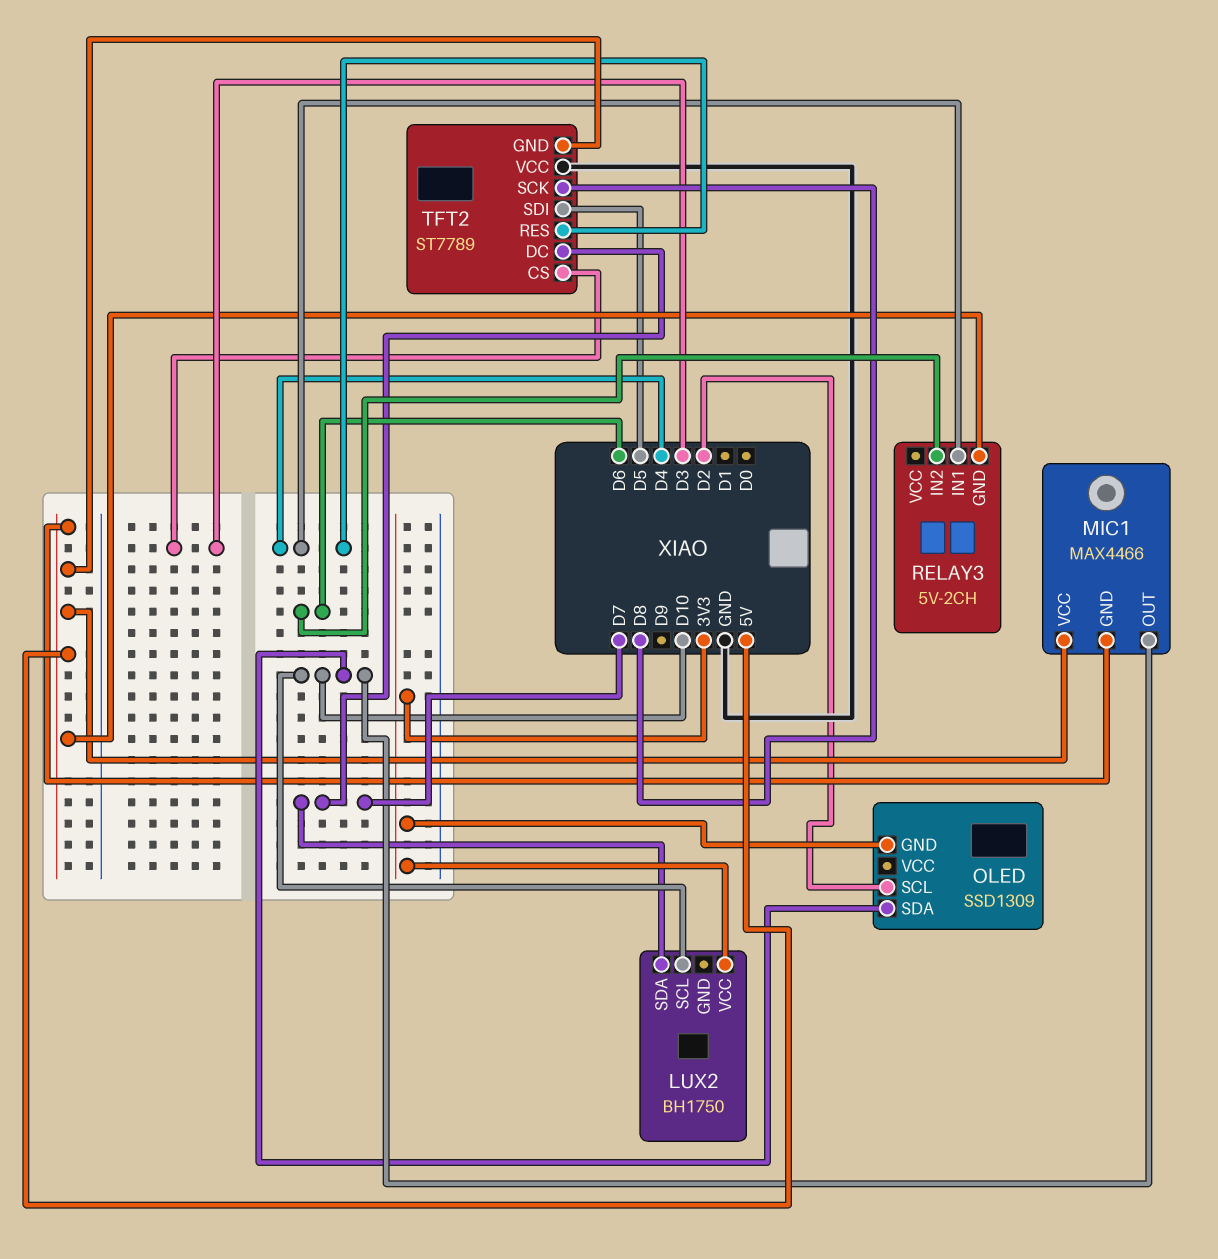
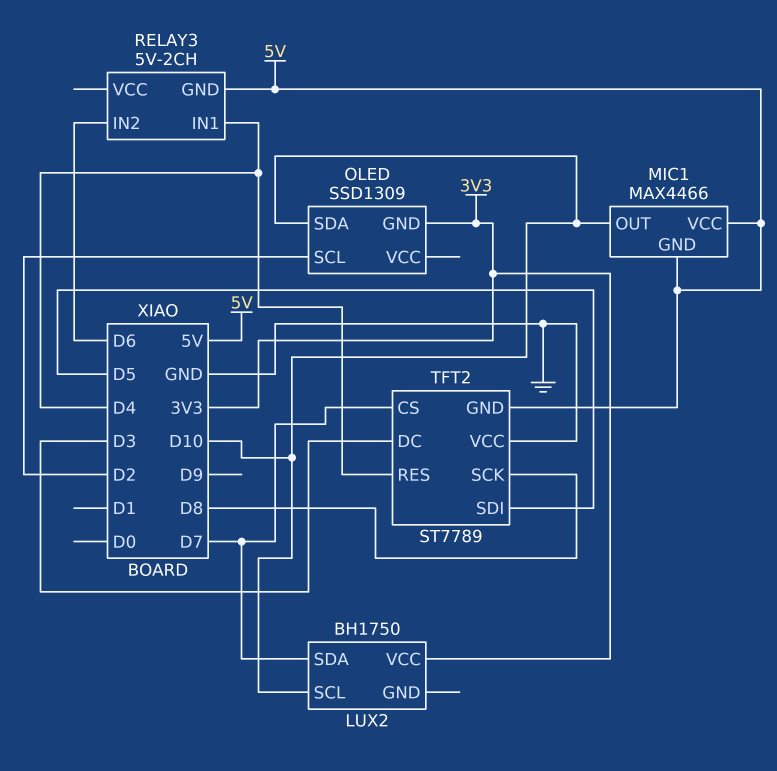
TFT2 pin CS: D3 -> D7
TFT2 pin DC: D7 -> D3

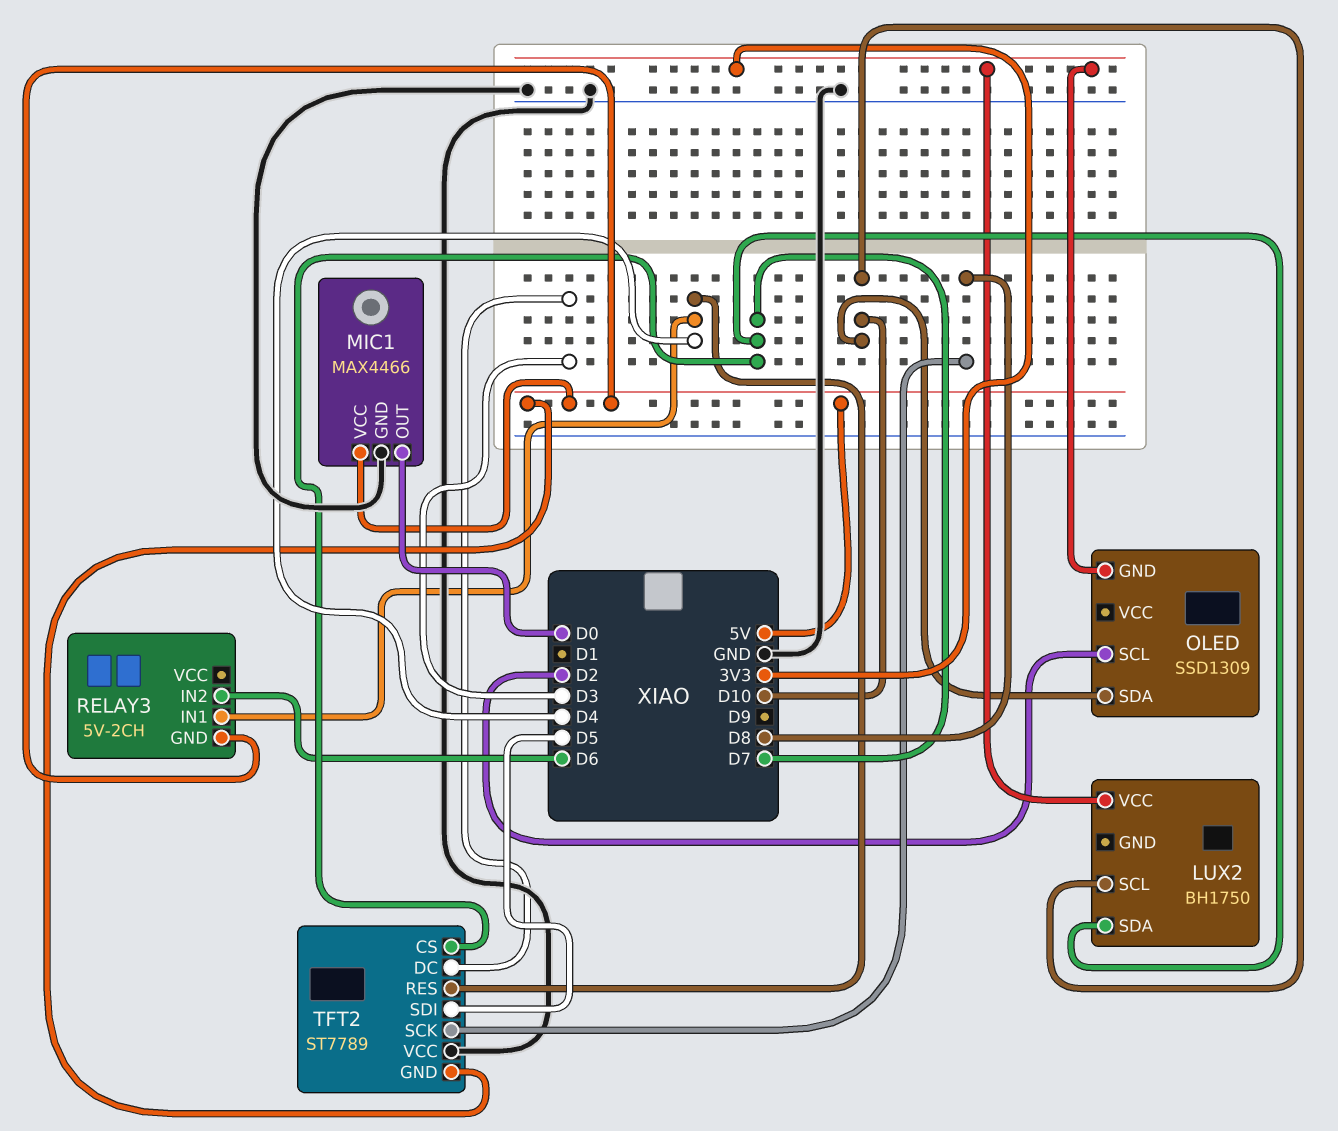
MIC1 pin GND: 5V -> GND
MIC1 pin OUT: D10 -> D0

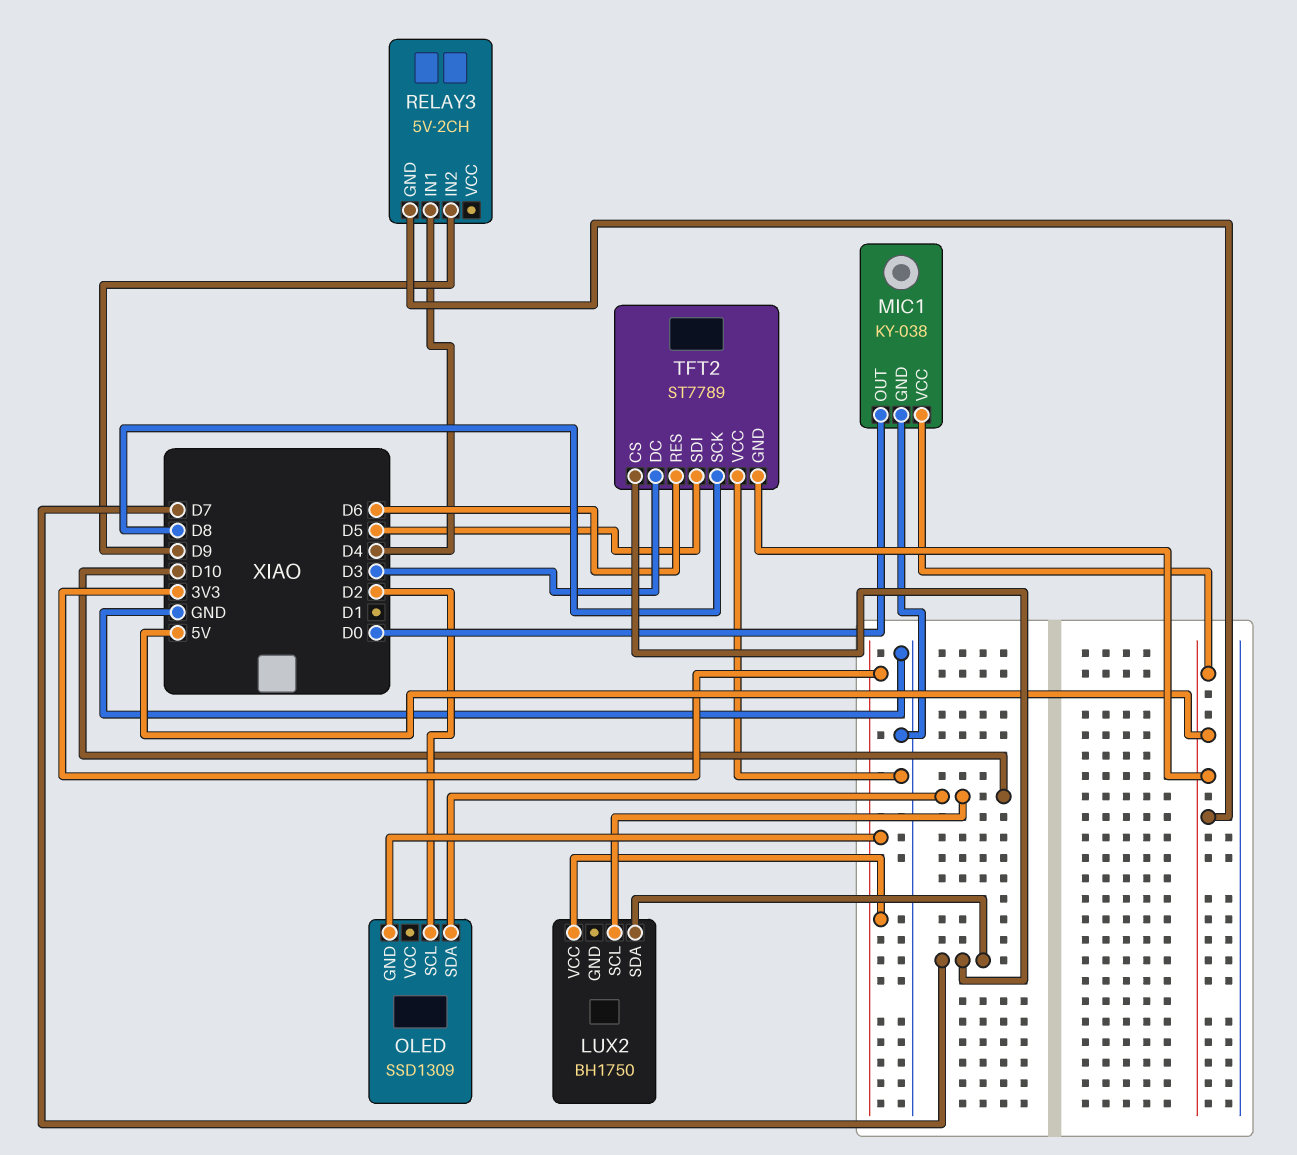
MIC1: MAX4466 -> KY-038
RELAY3 pin IN2: D6 -> D9
TFT2 pin RES: D4 -> D6

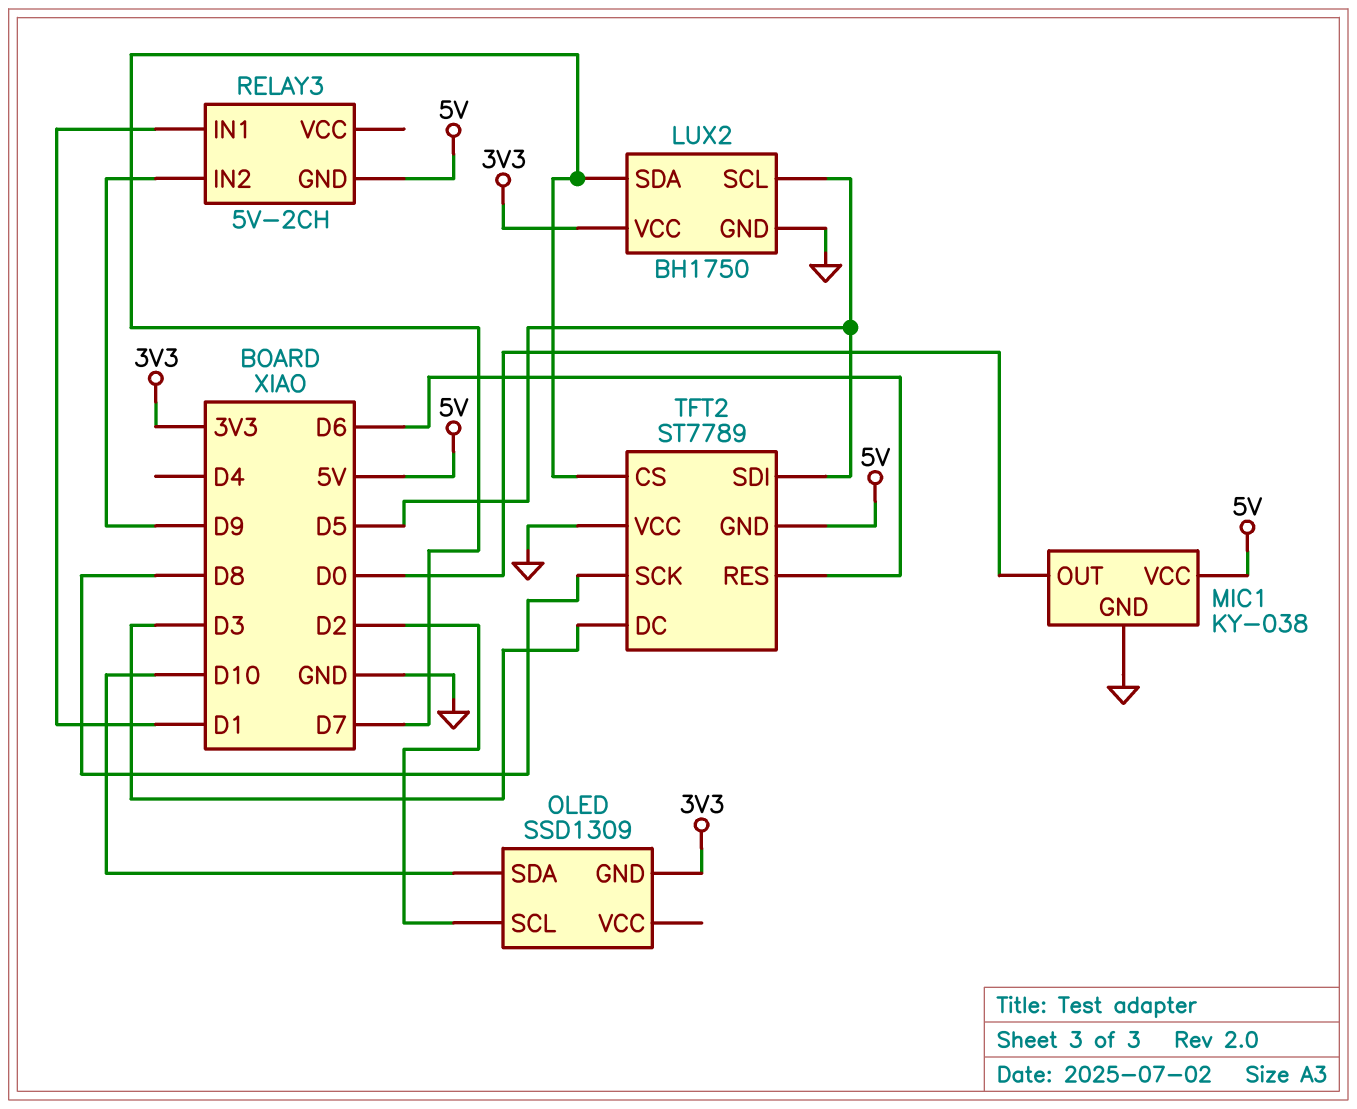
LUX2 pin GND: none -> GND
LUX2 pin SCL: D10 -> D5
RELAY3 pin IN1: D4 -> D1

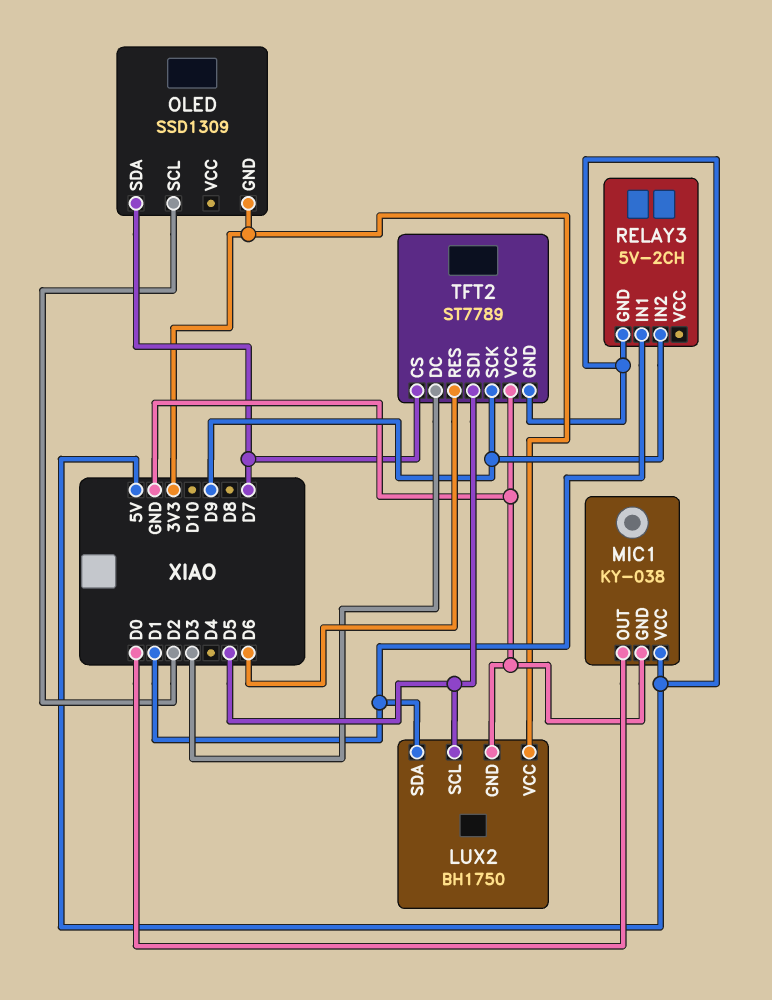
LUX2 pin SDA: D7 -> D1
OLED pin SDA: D10 -> D7
TFT2 pin SCK: D8 -> D9

